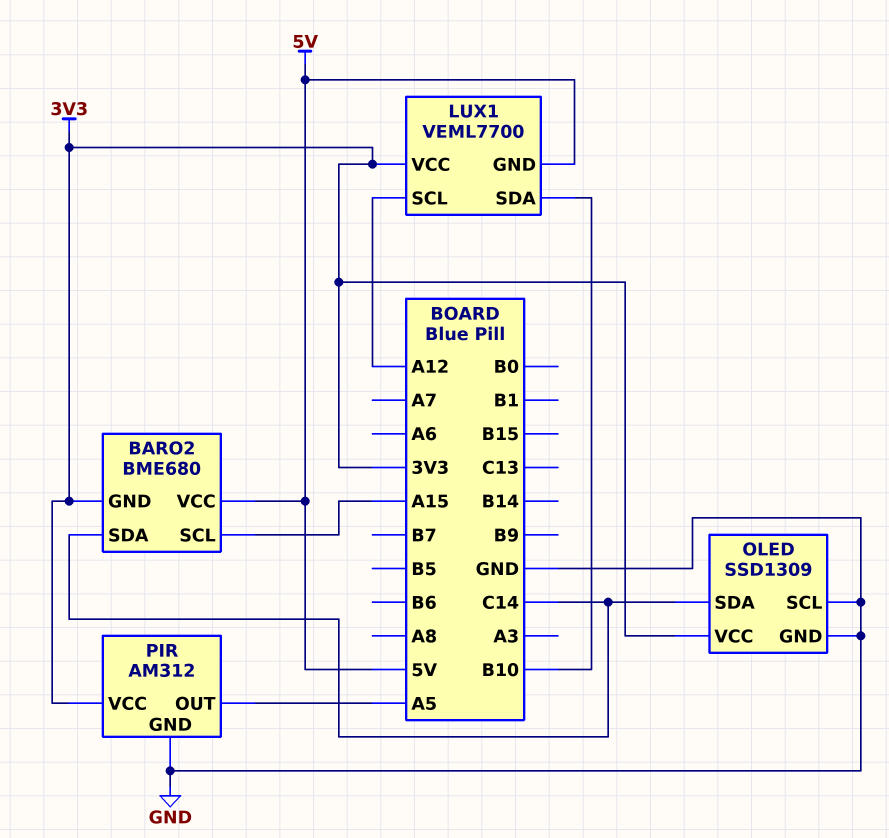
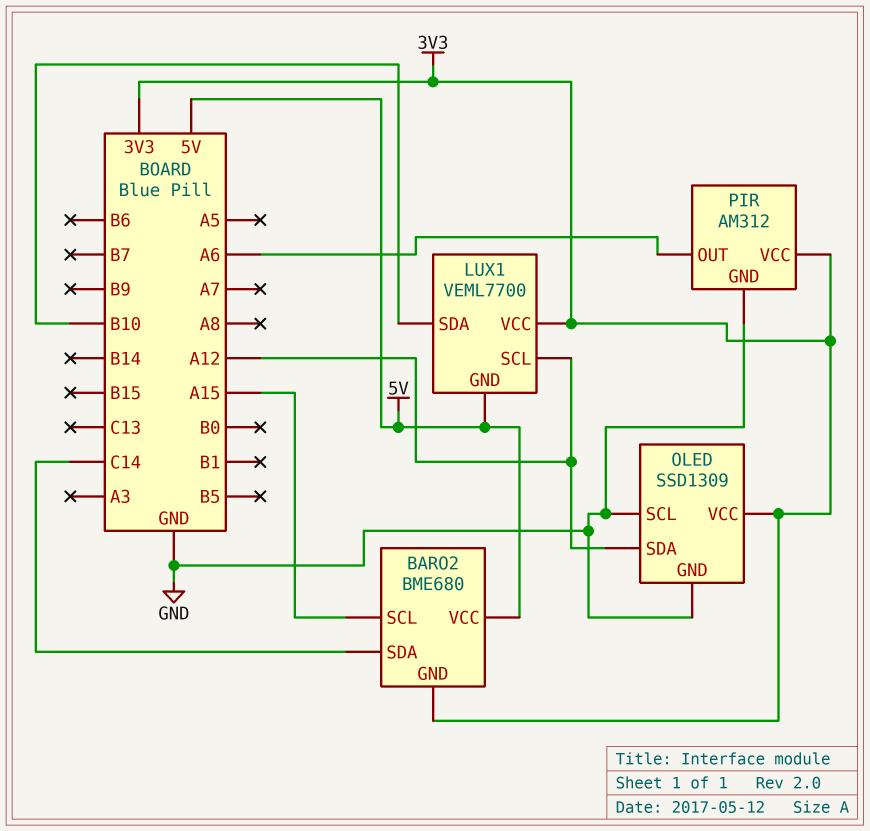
OLED pin SDA: C14 -> A12
PIR pin OUT: A5 -> A6

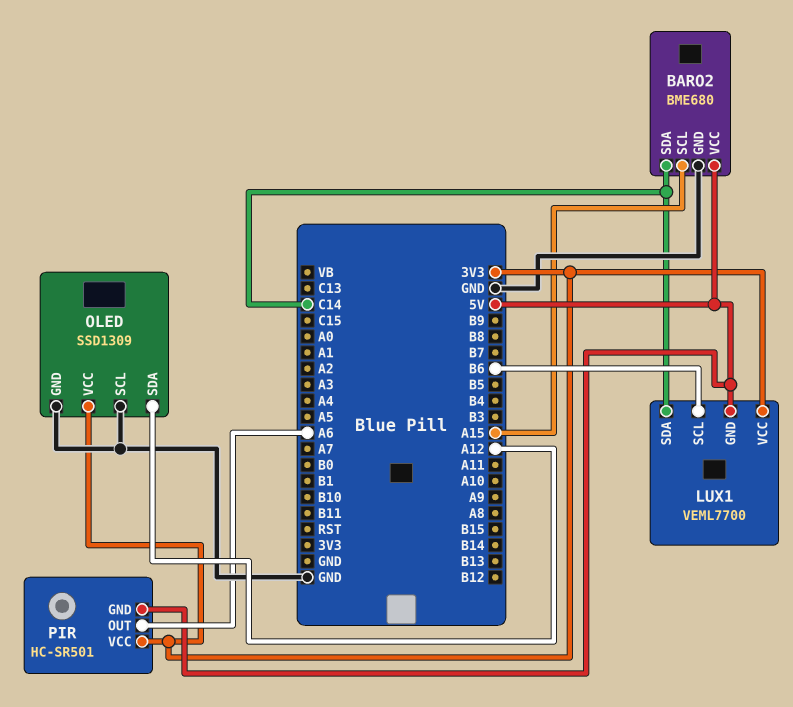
BARO2 pin GND: 3V3 -> GND
LUX1 pin SCL: A12 -> B6
LUX1 pin SDA: B10 -> C14
PIR: AM312 -> HC-SR501
PIR pin GND: GND -> 5V

